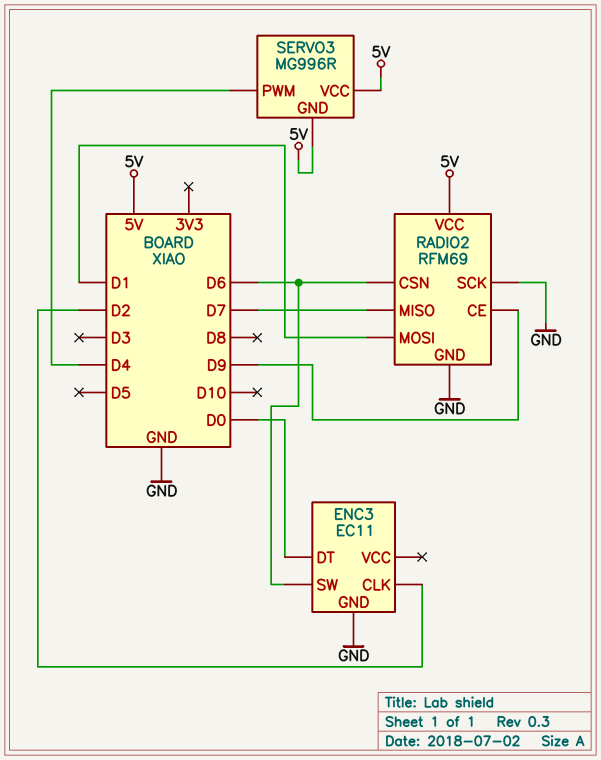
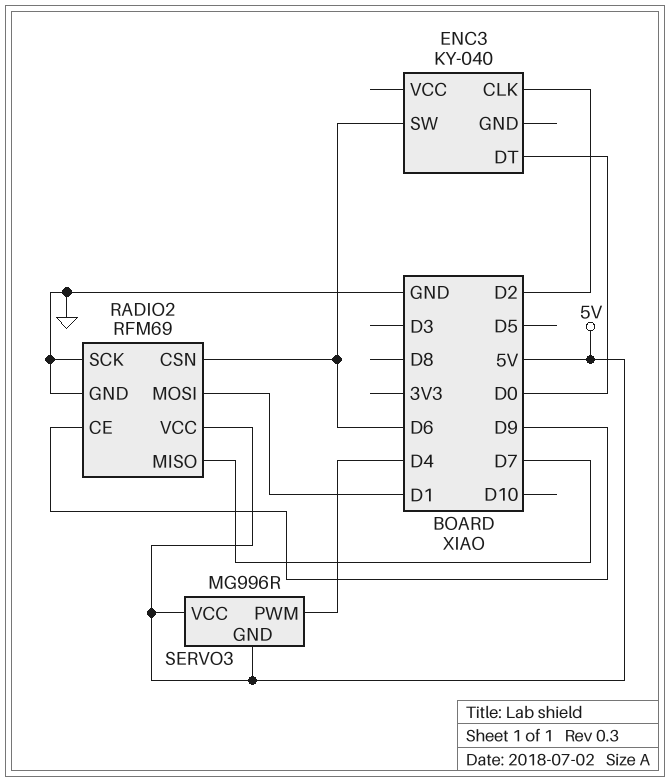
ENC3: EC11 -> KY-040
ENC3 pin GND: GND -> none

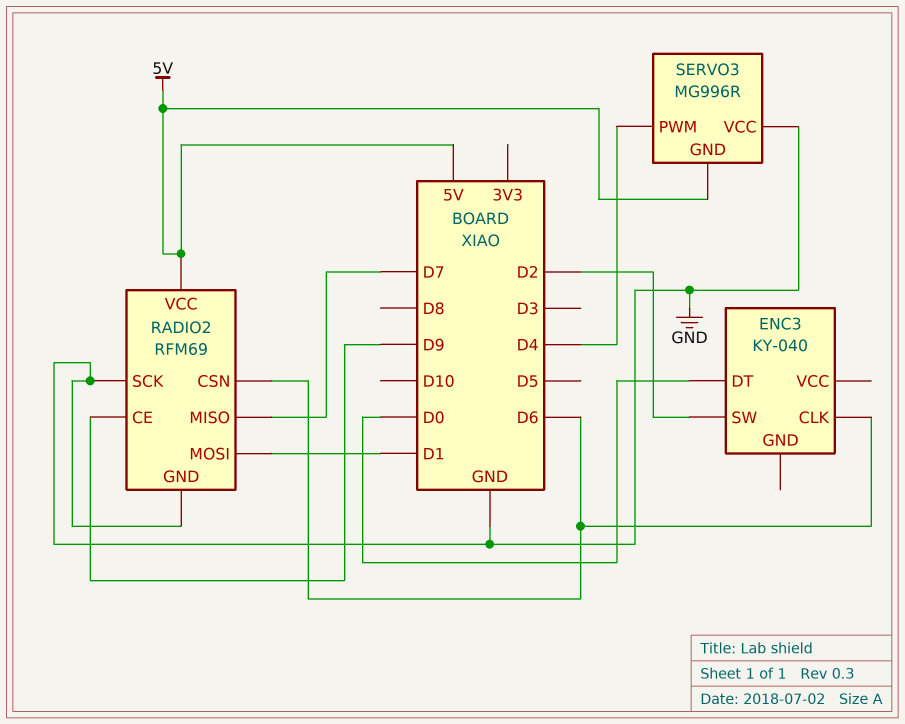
ENC3 pin CLK: D2 -> D6
ENC3 pin SW: D6 -> D2
SERVO3 pin VCC: 5V -> GND

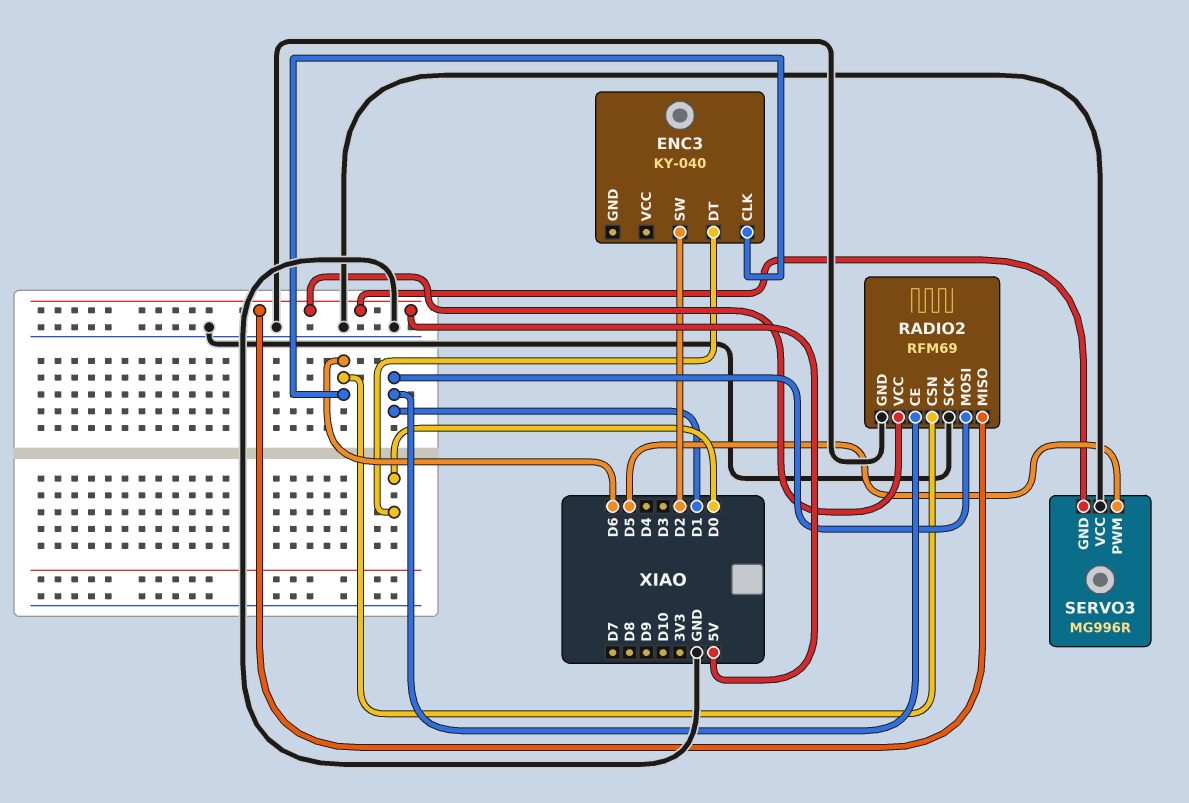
RADIO2 pin CE: D9 -> D1
RADIO2 pin MISO: D7 -> 5V
SERVO3 pin PWM: D4 -> D5

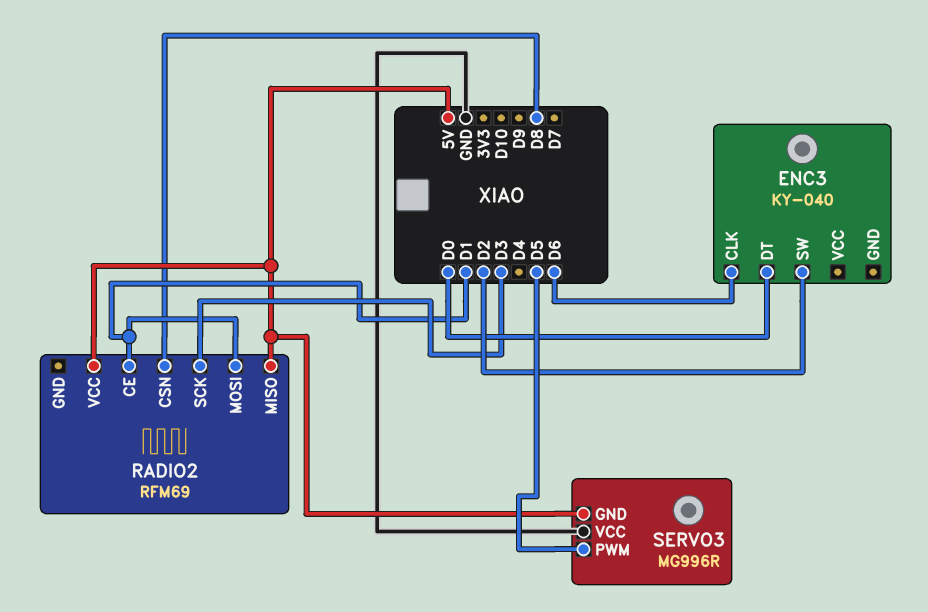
RADIO2 pin CSN: D6 -> D8
RADIO2 pin GND: GND -> none
RADIO2 pin SCK: GND -> D3

